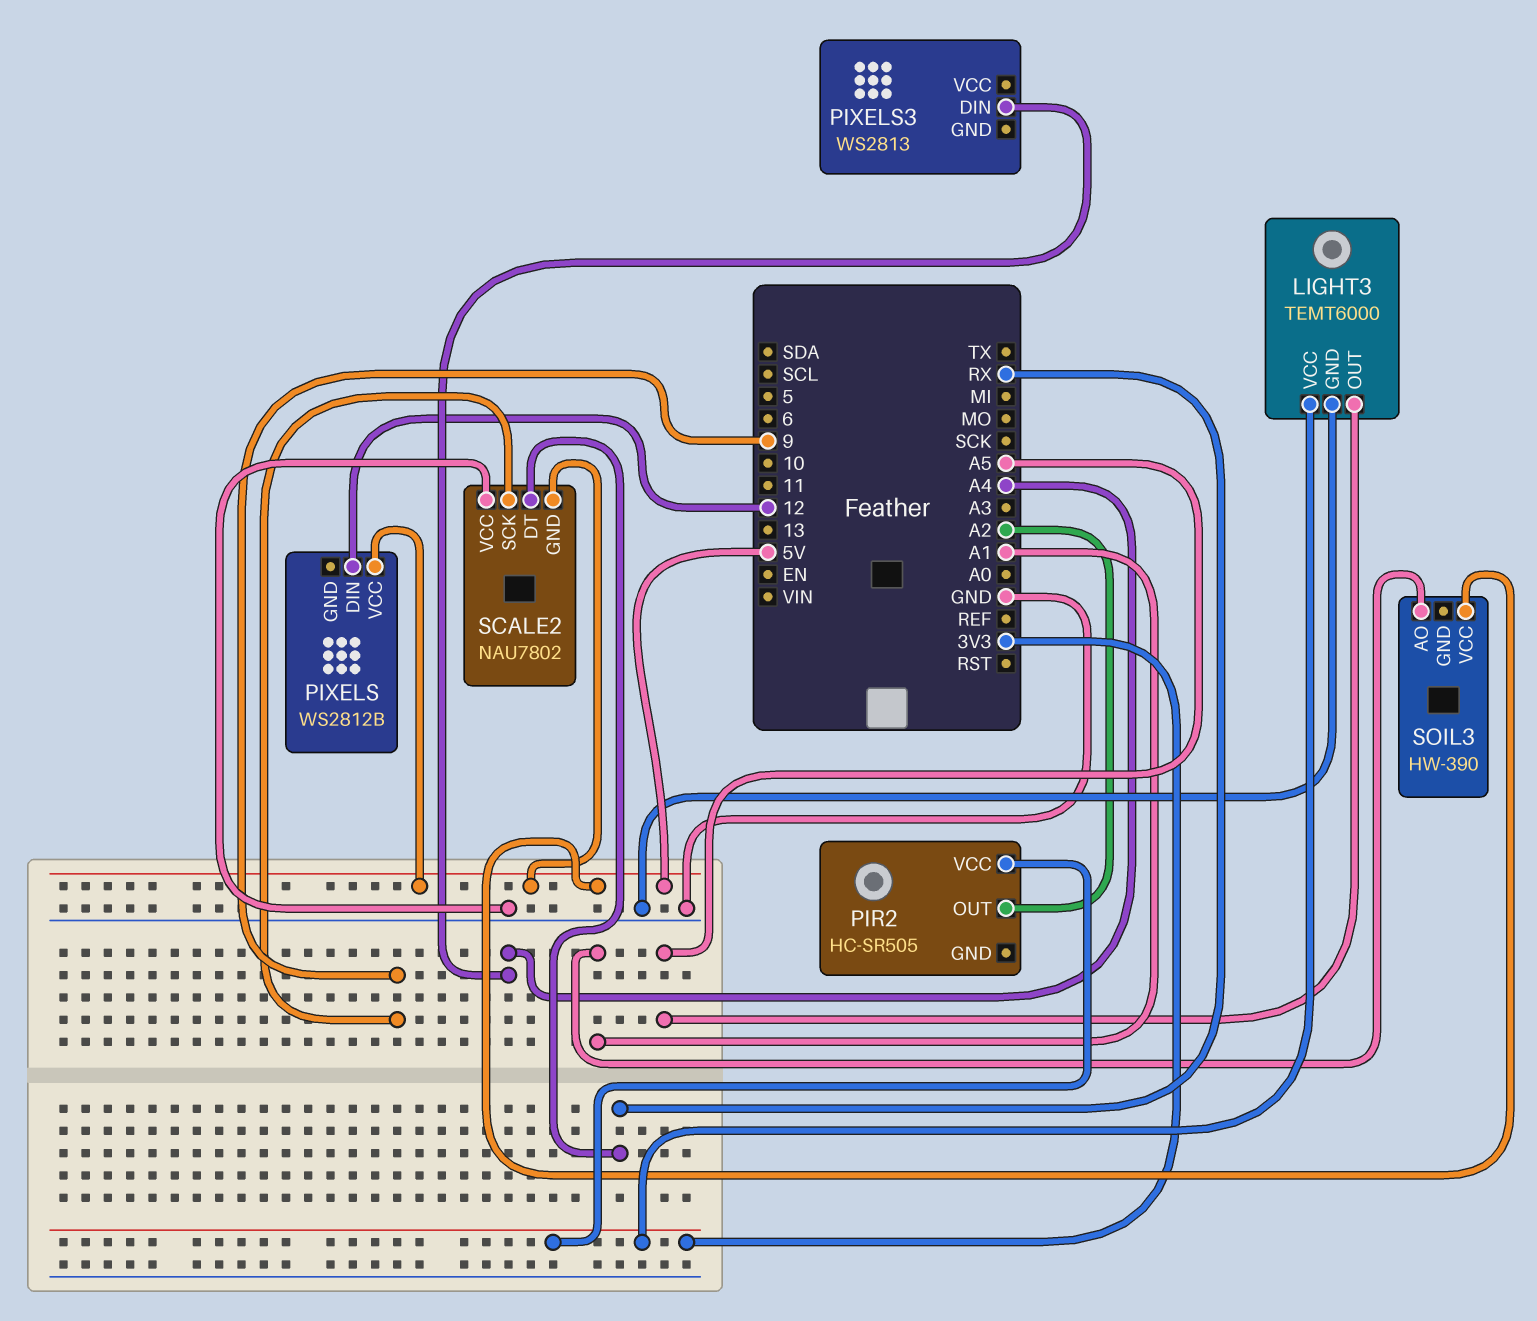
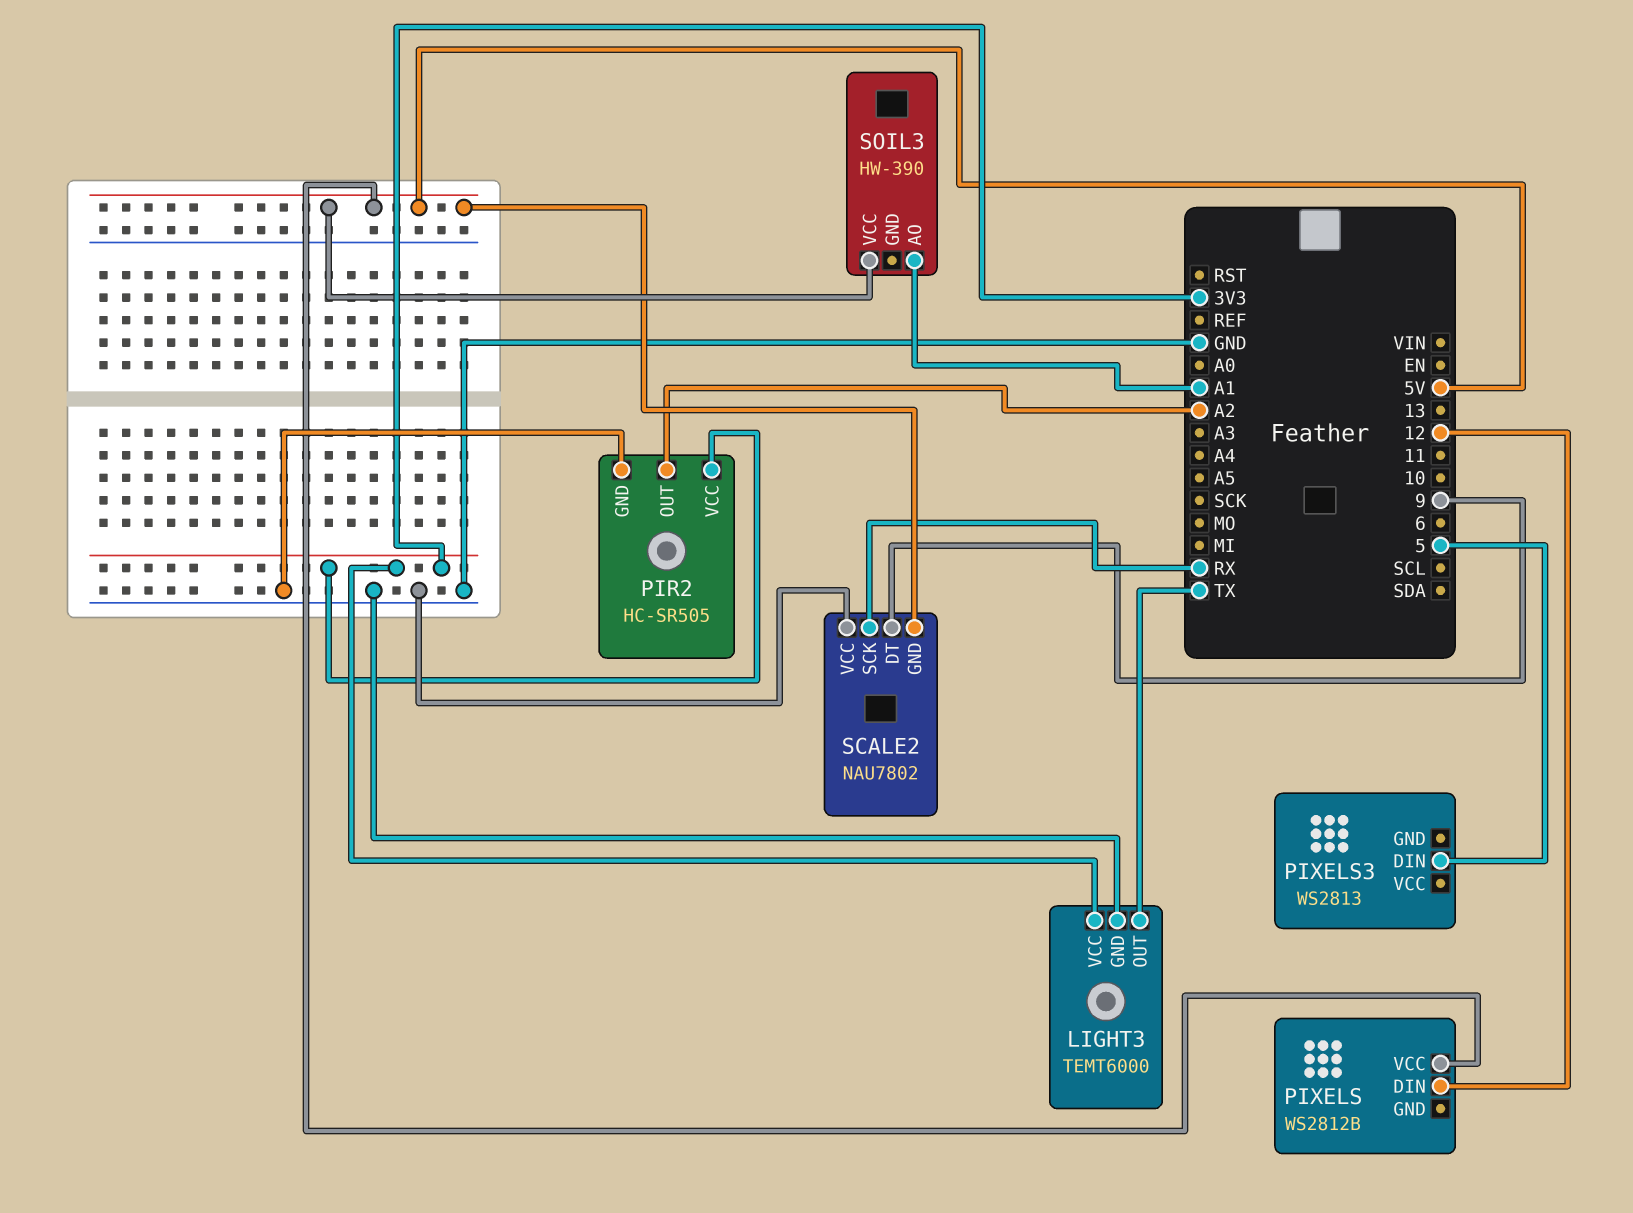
LIGHT3 pin OUT: A5 -> TX
PIR2 pin GND: none -> GND
PIXELS3 pin DIN: A4 -> 5
SCALE2 pin DT: RX -> 9
SCALE2 pin SCK: 9 -> RX

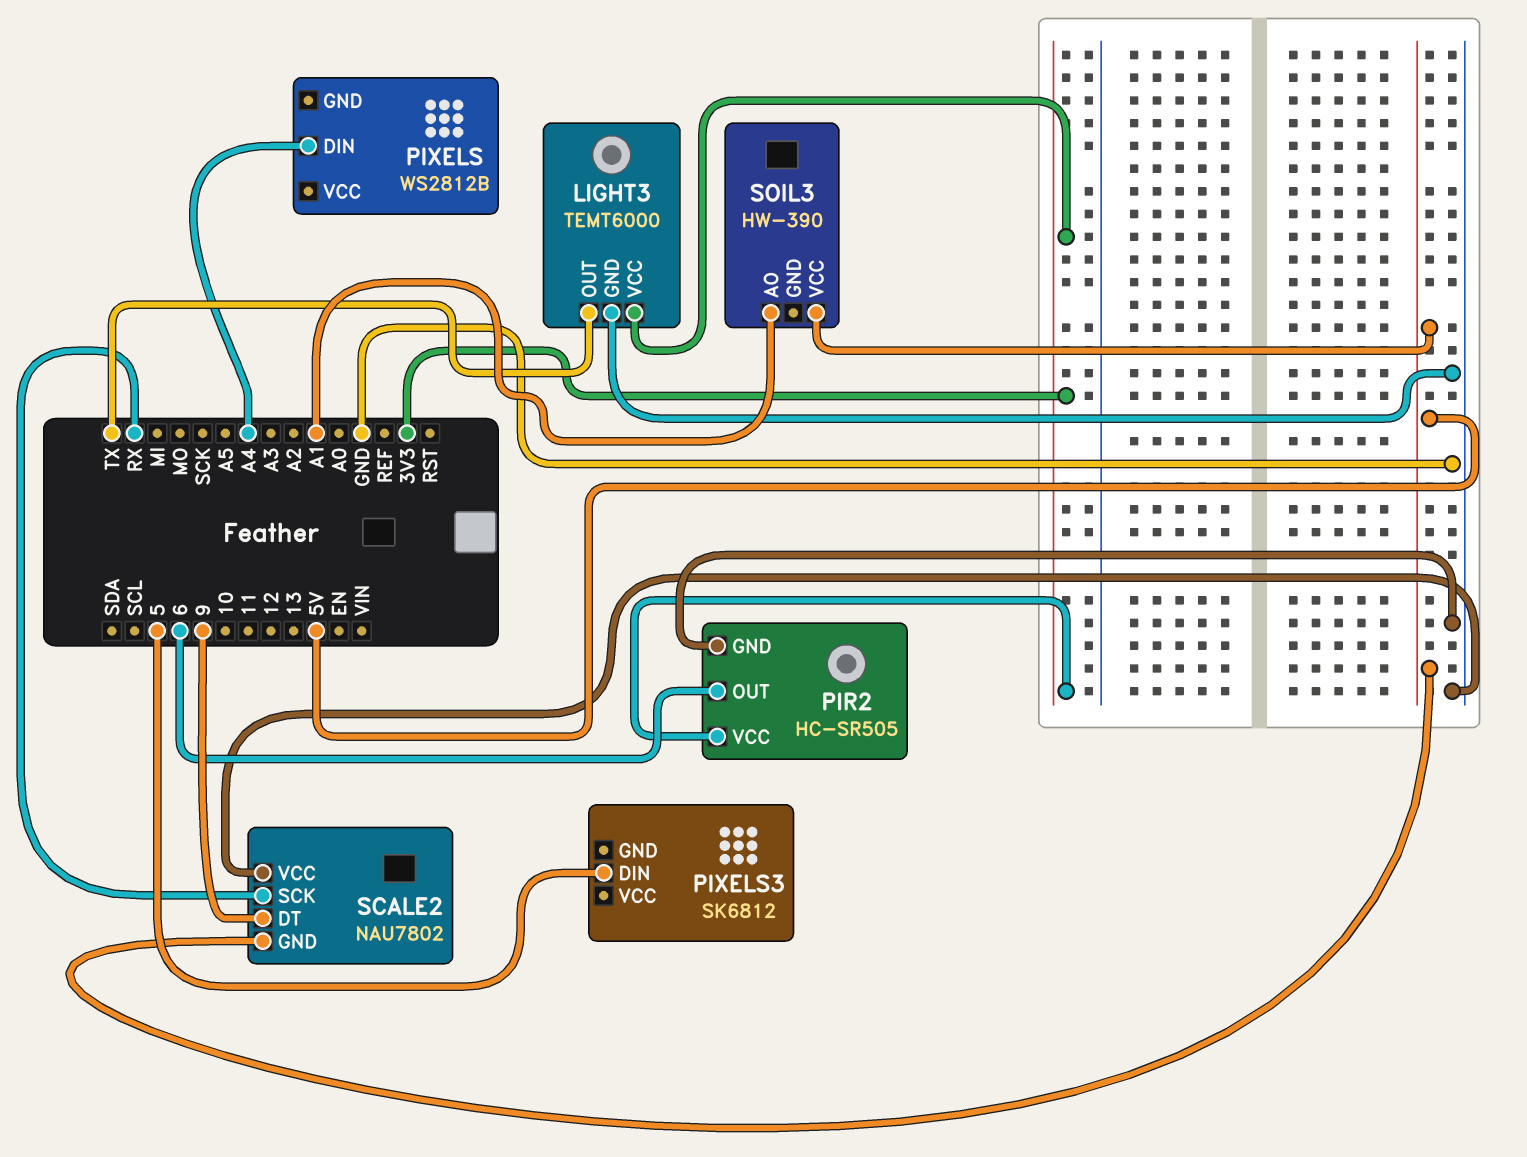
PIR2 pin OUT: A2 -> 6
PIXELS pin DIN: 12 -> A4
PIXELS pin VCC: 5V -> none
PIXELS3: WS2813 -> SK6812

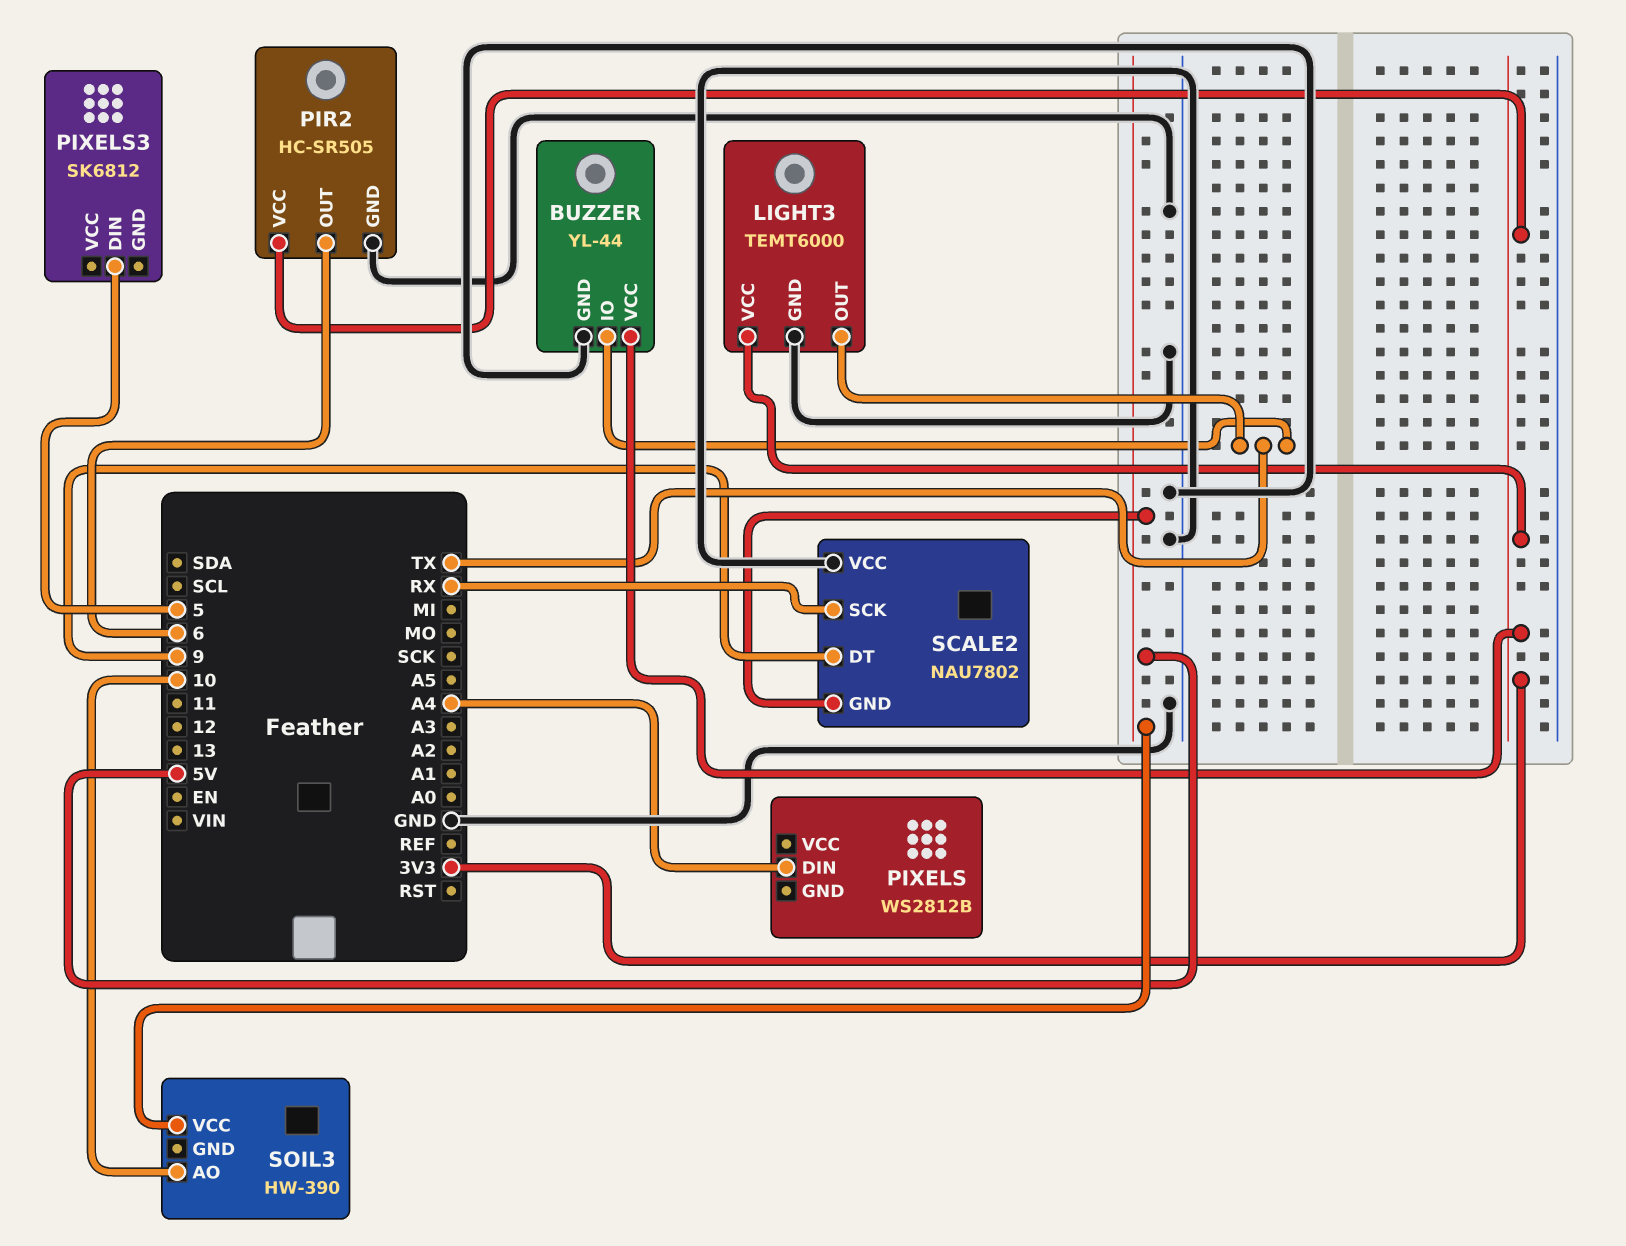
BUZZER: none -> YL-44
BUZZER pin GND: none -> GND
BUZZER pin IO: none -> TX
BUZZER pin VCC: none -> 3V3
SOIL3 pin AO: A1 -> 10

